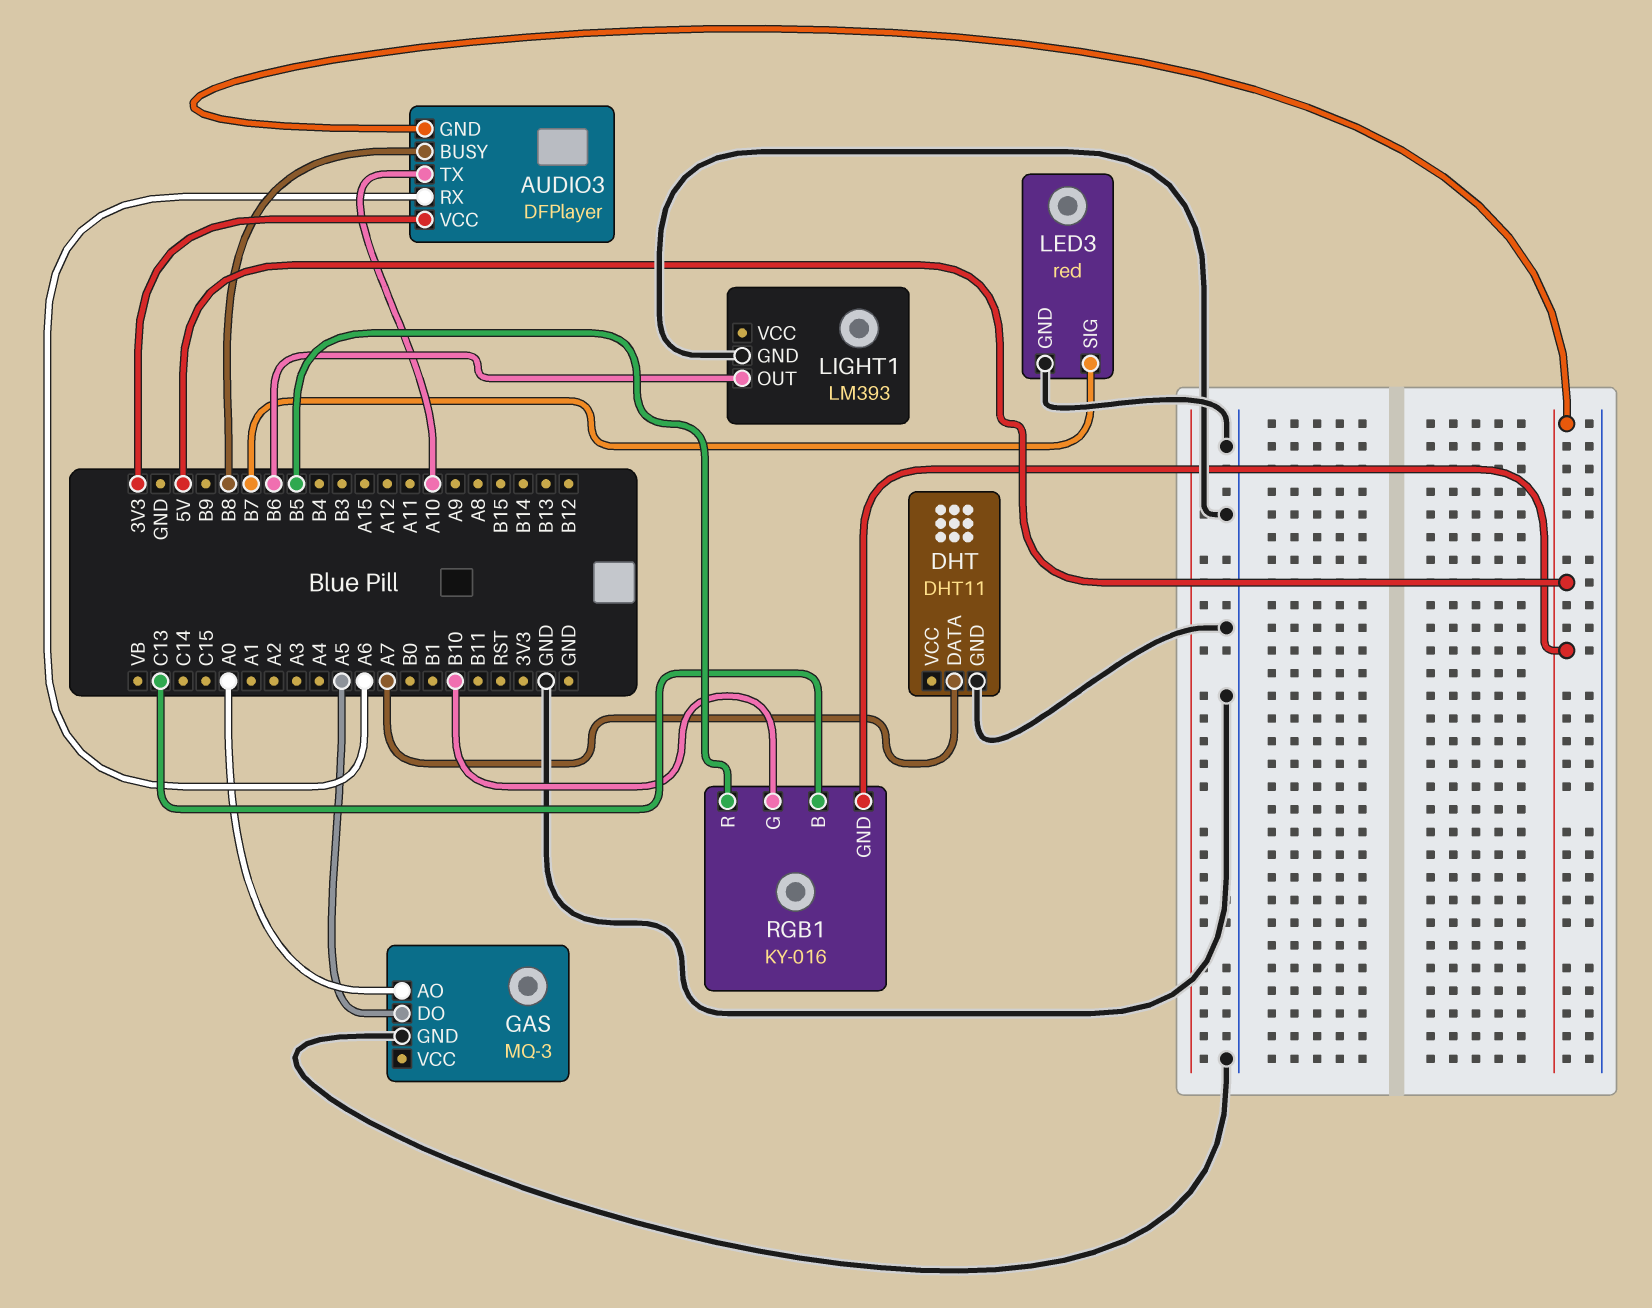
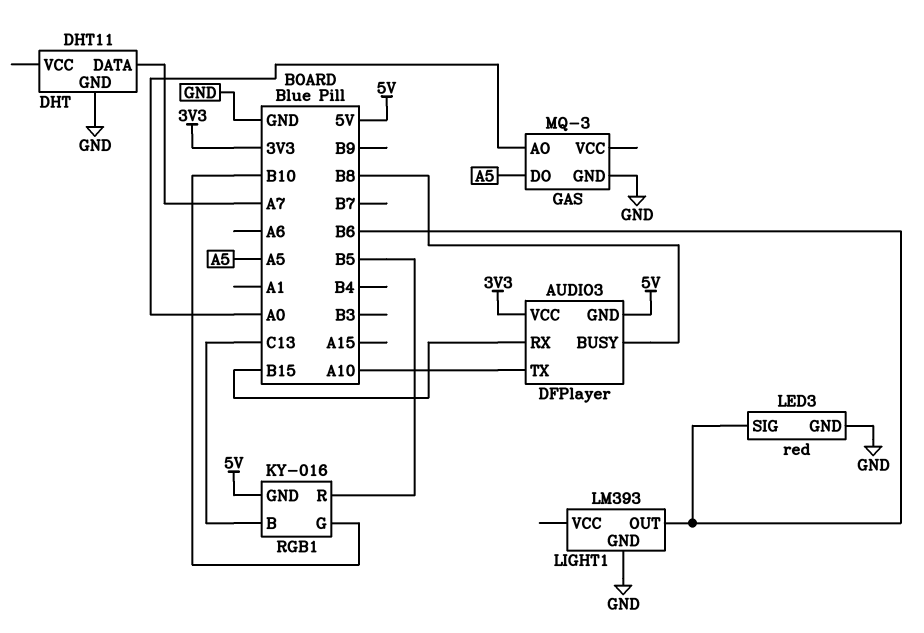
AUDIO3 pin RX: A6 -> B15
LED3 pin SIG: B7 -> B6

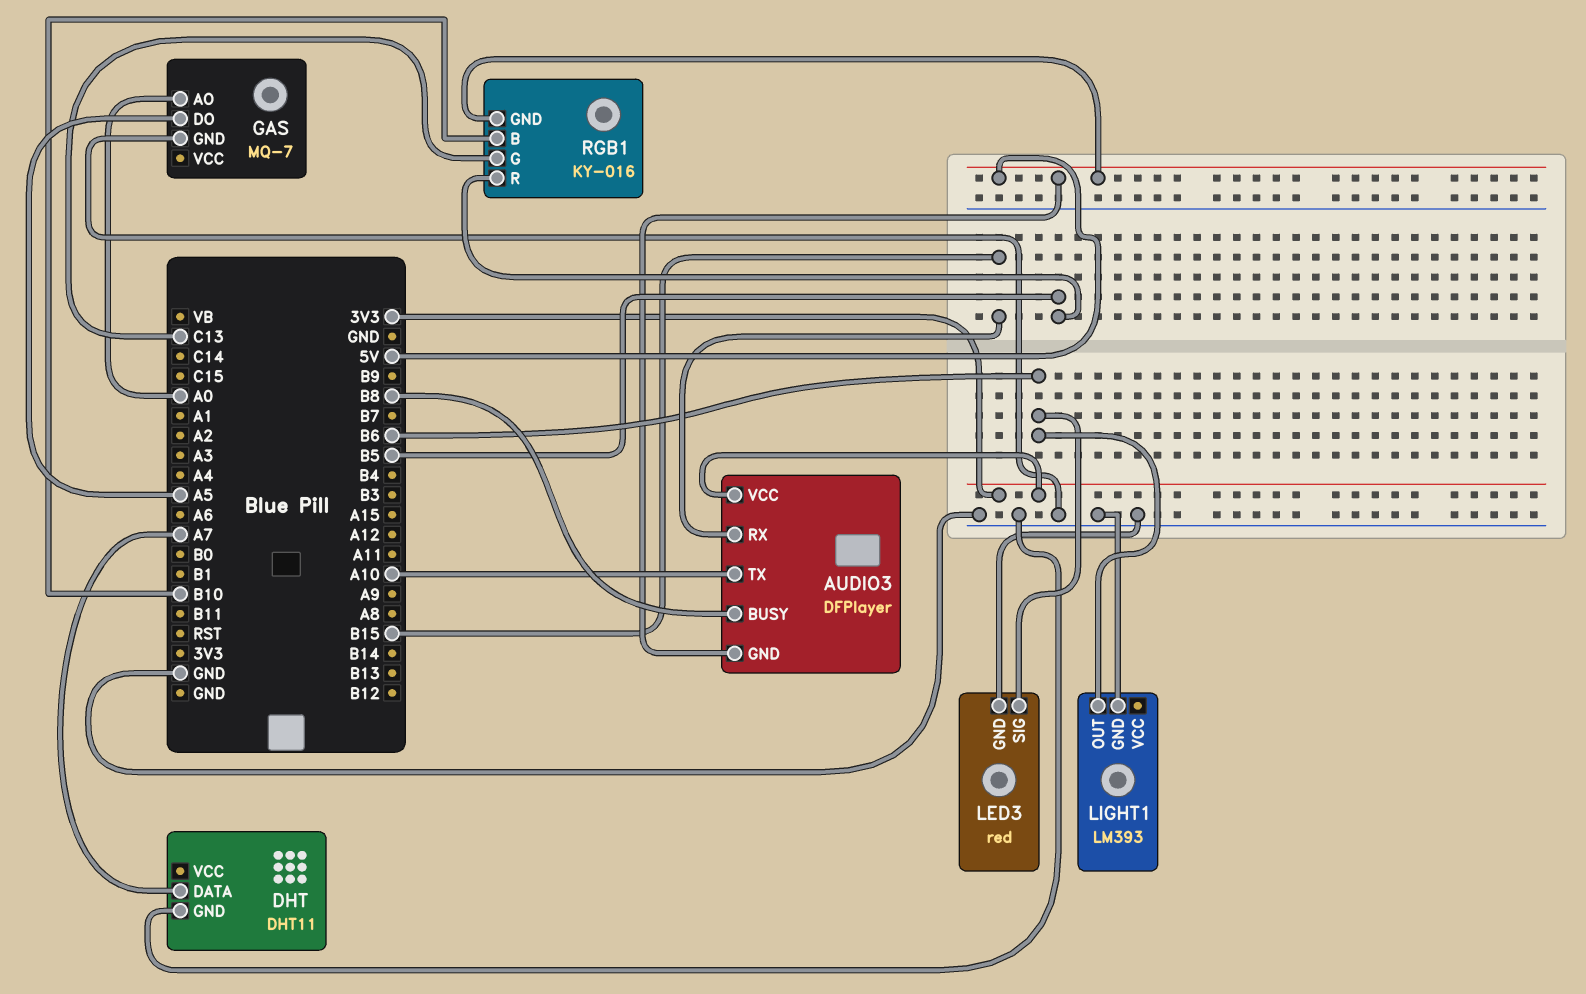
GAS: MQ-3 -> MQ-7
RGB1 pin B: C13 -> B10
RGB1 pin G: B10 -> C13

